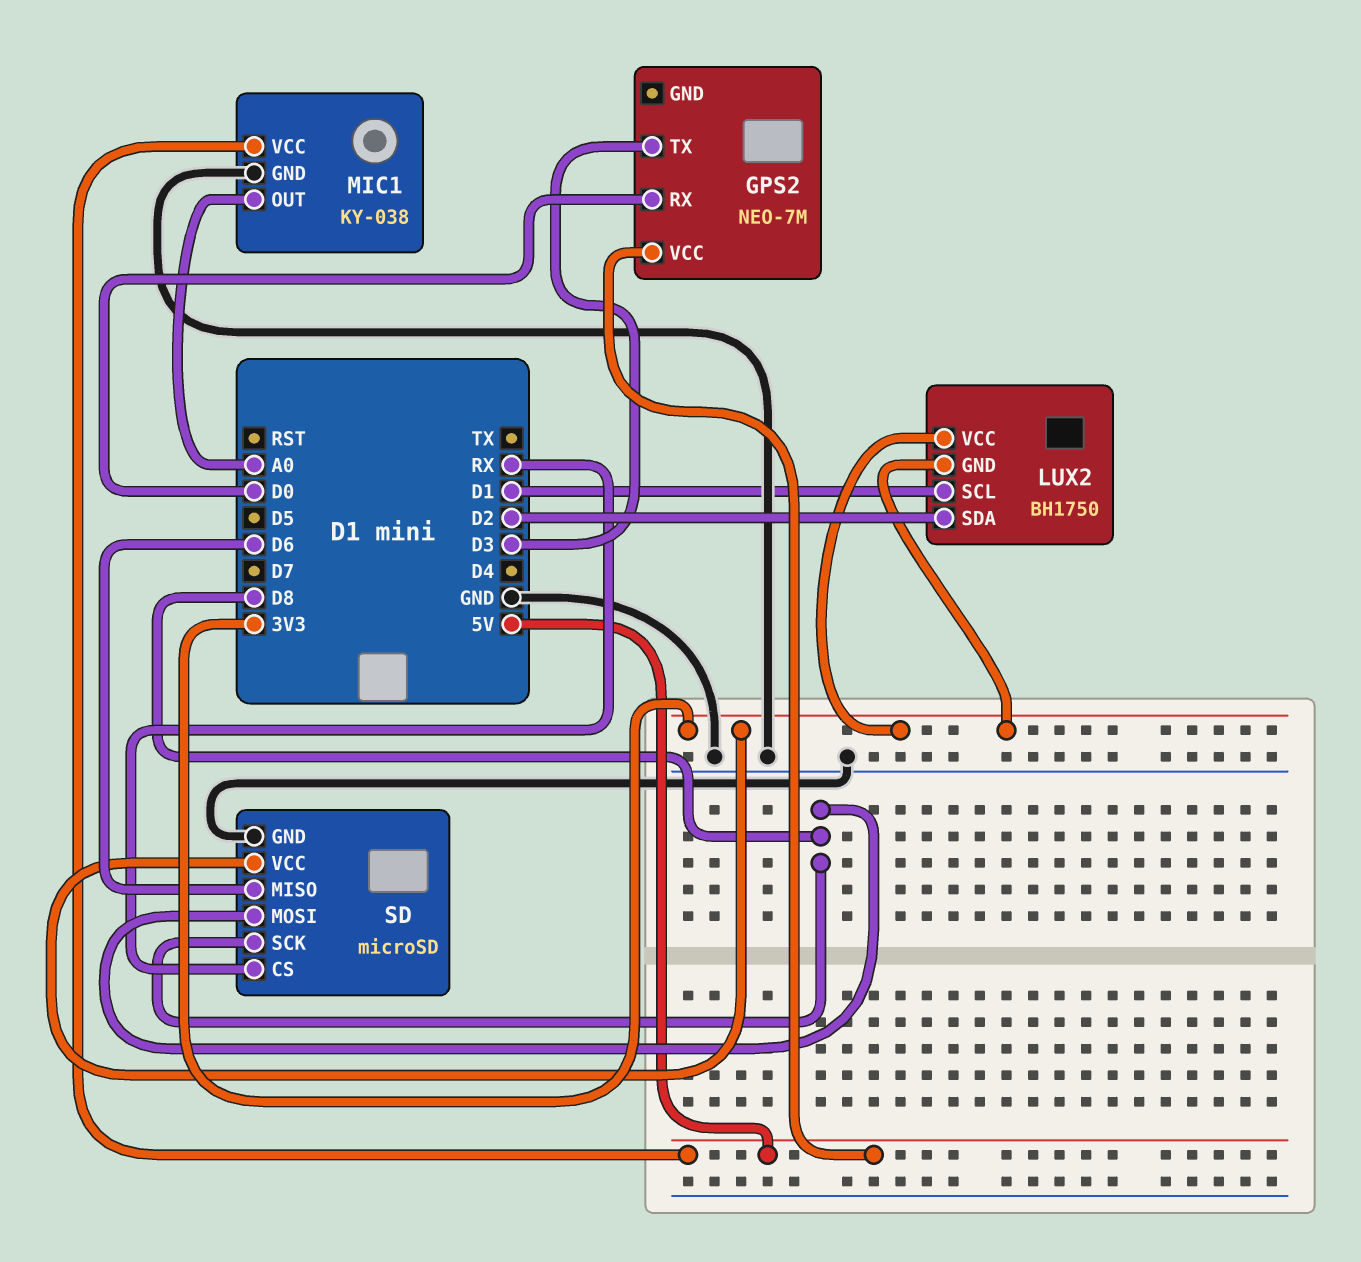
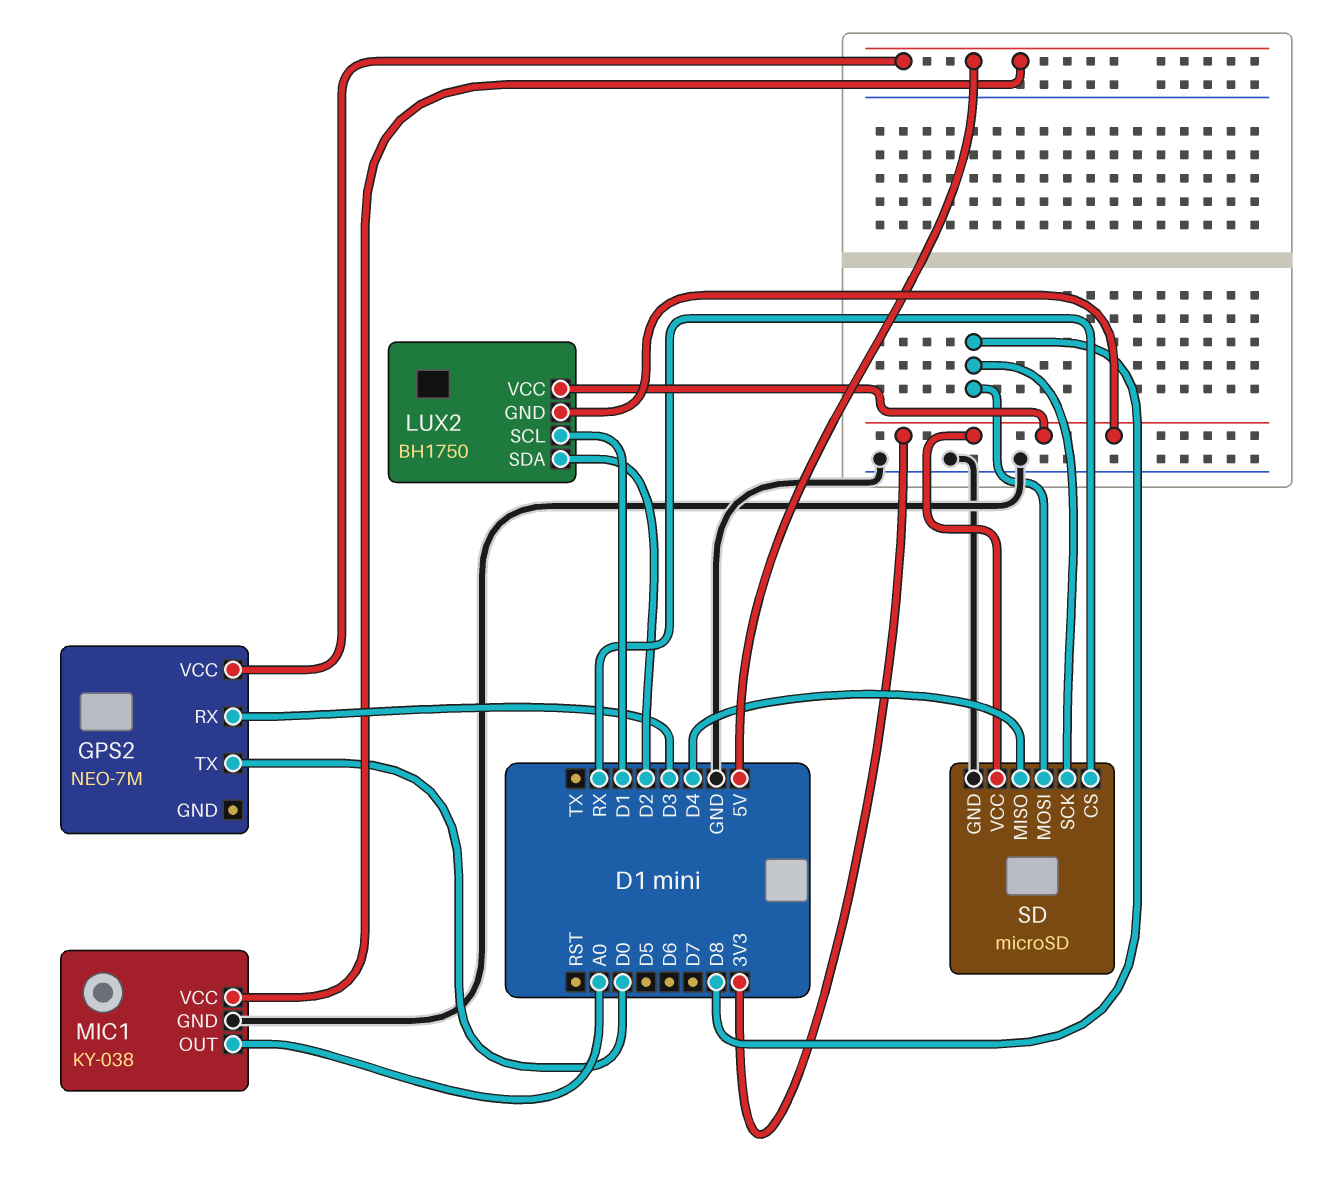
GPS2 pin RX: D0 -> D3
GPS2 pin TX: D3 -> D0
SD pin MISO: D6 -> D4

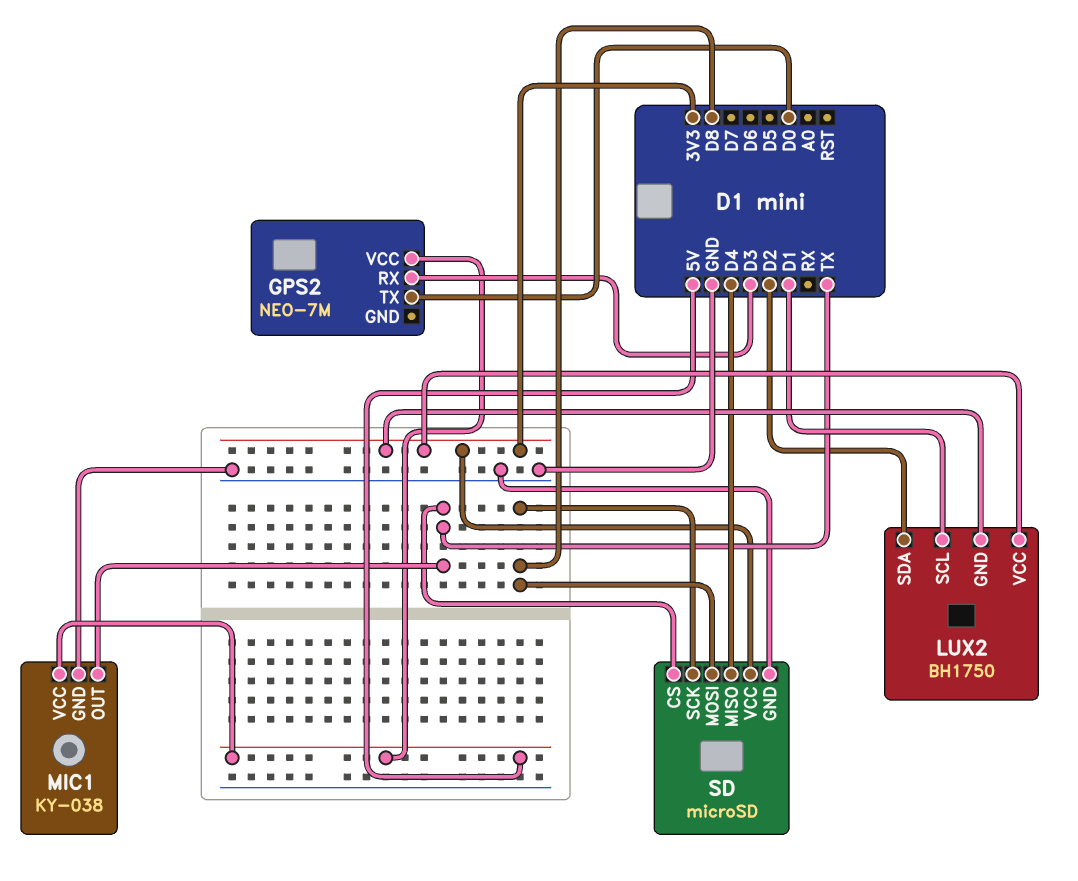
MIC1 pin OUT: A0 -> TX
SD pin CS: RX -> TX

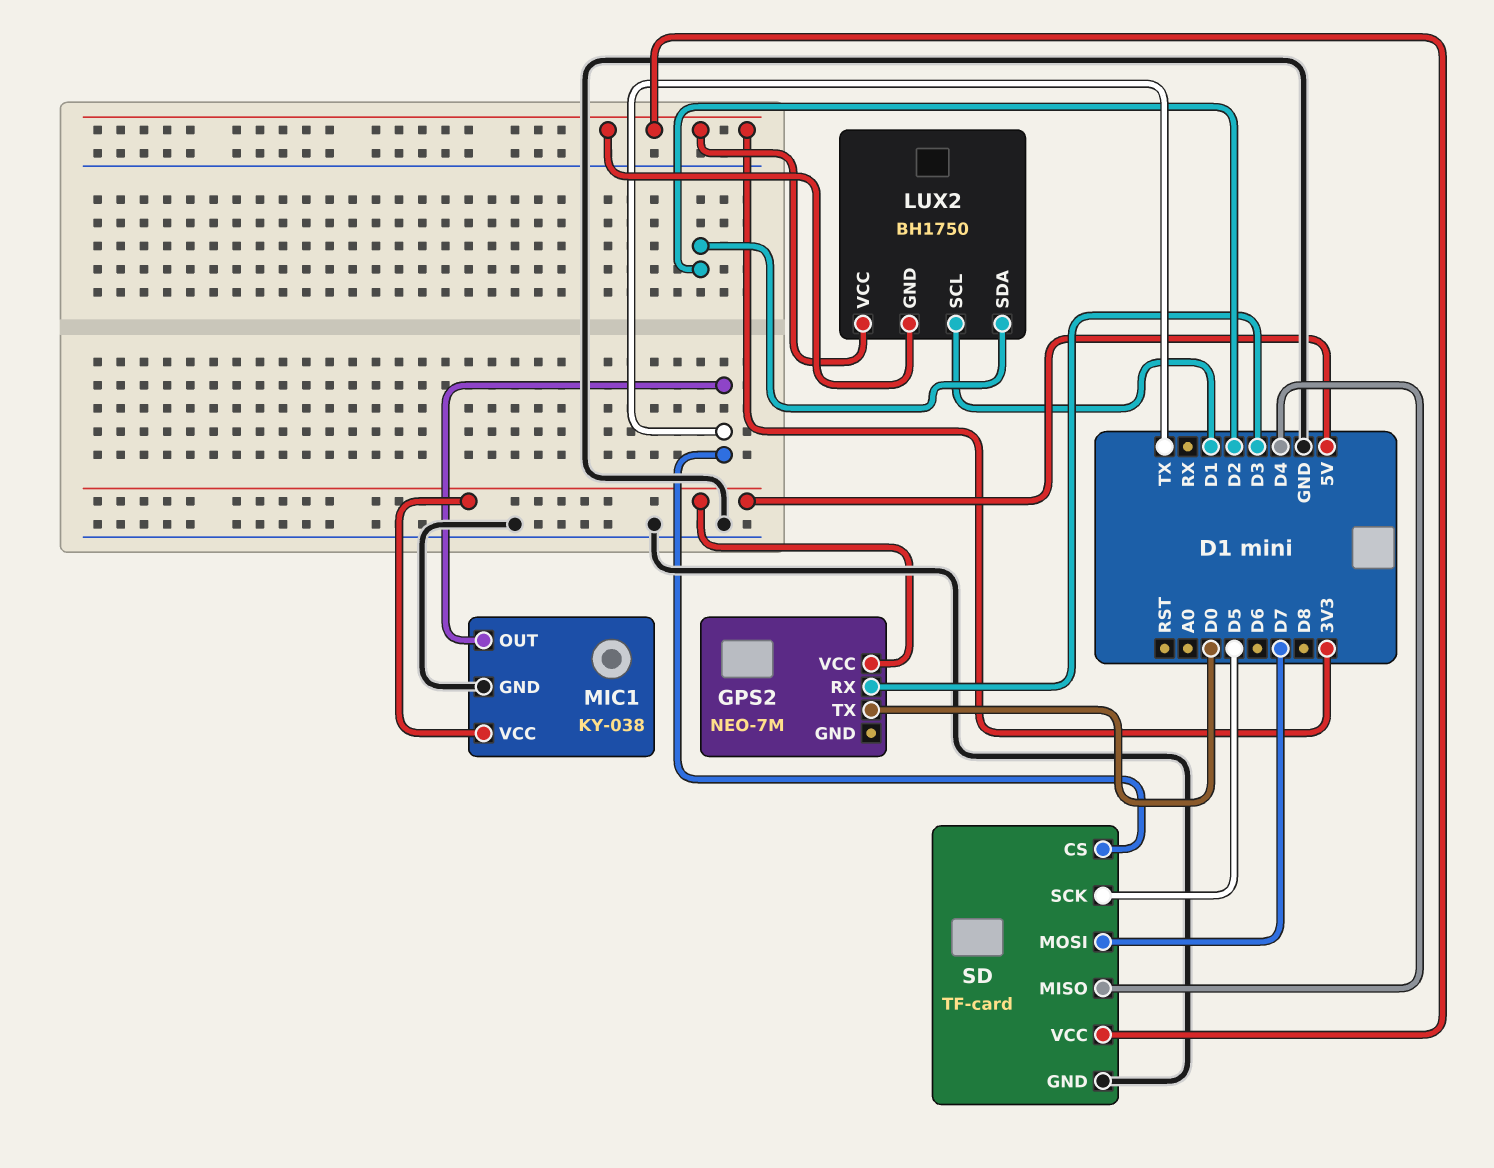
SD: microSD -> TF-card
SD pin MOSI: D8 -> D7
SD pin SCK: D8 -> D5

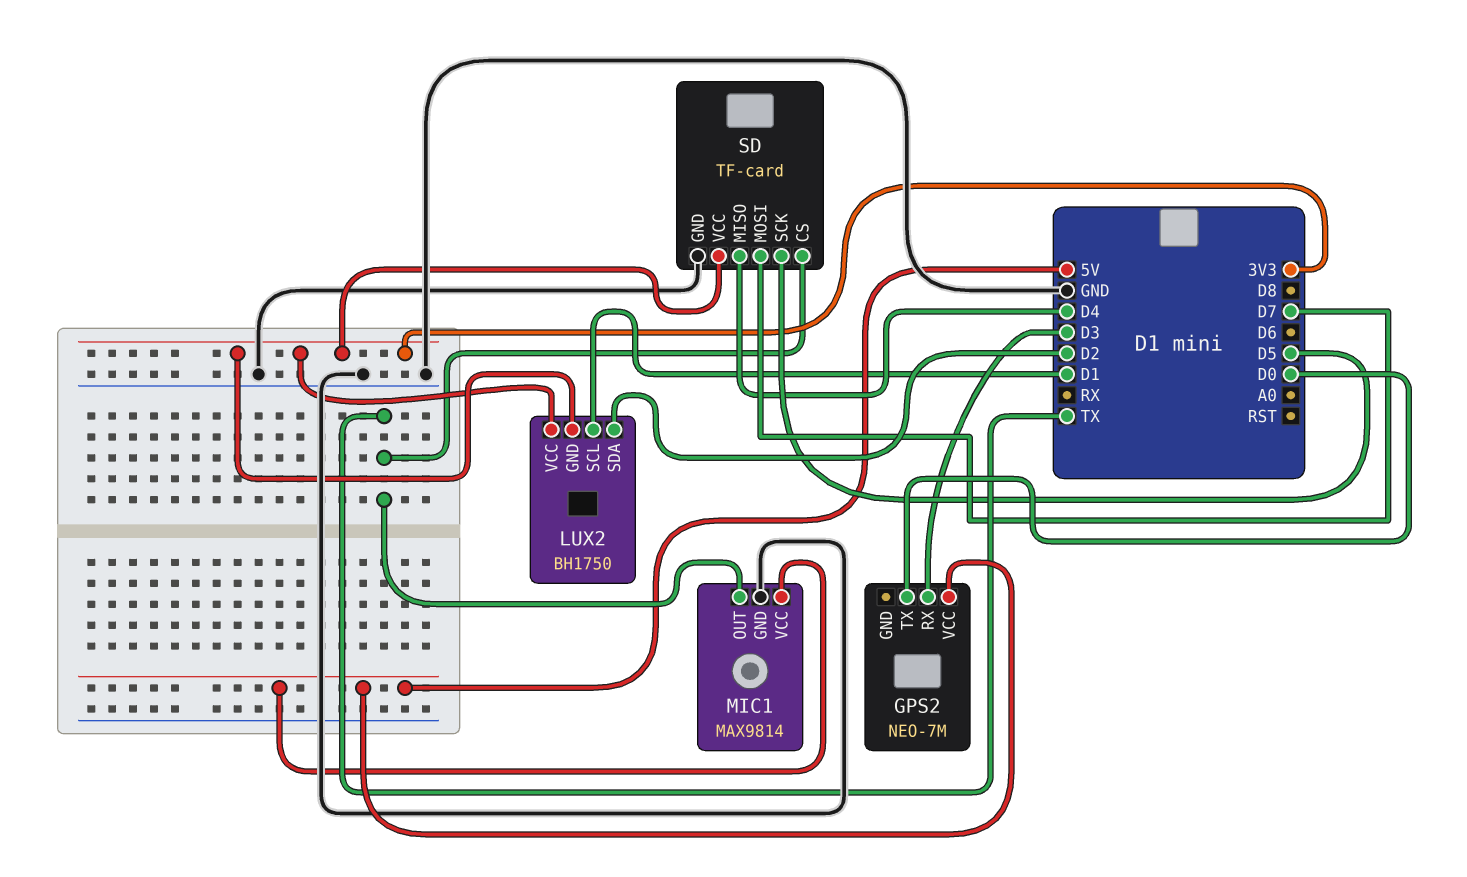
MIC1: KY-038 -> MAX9814

